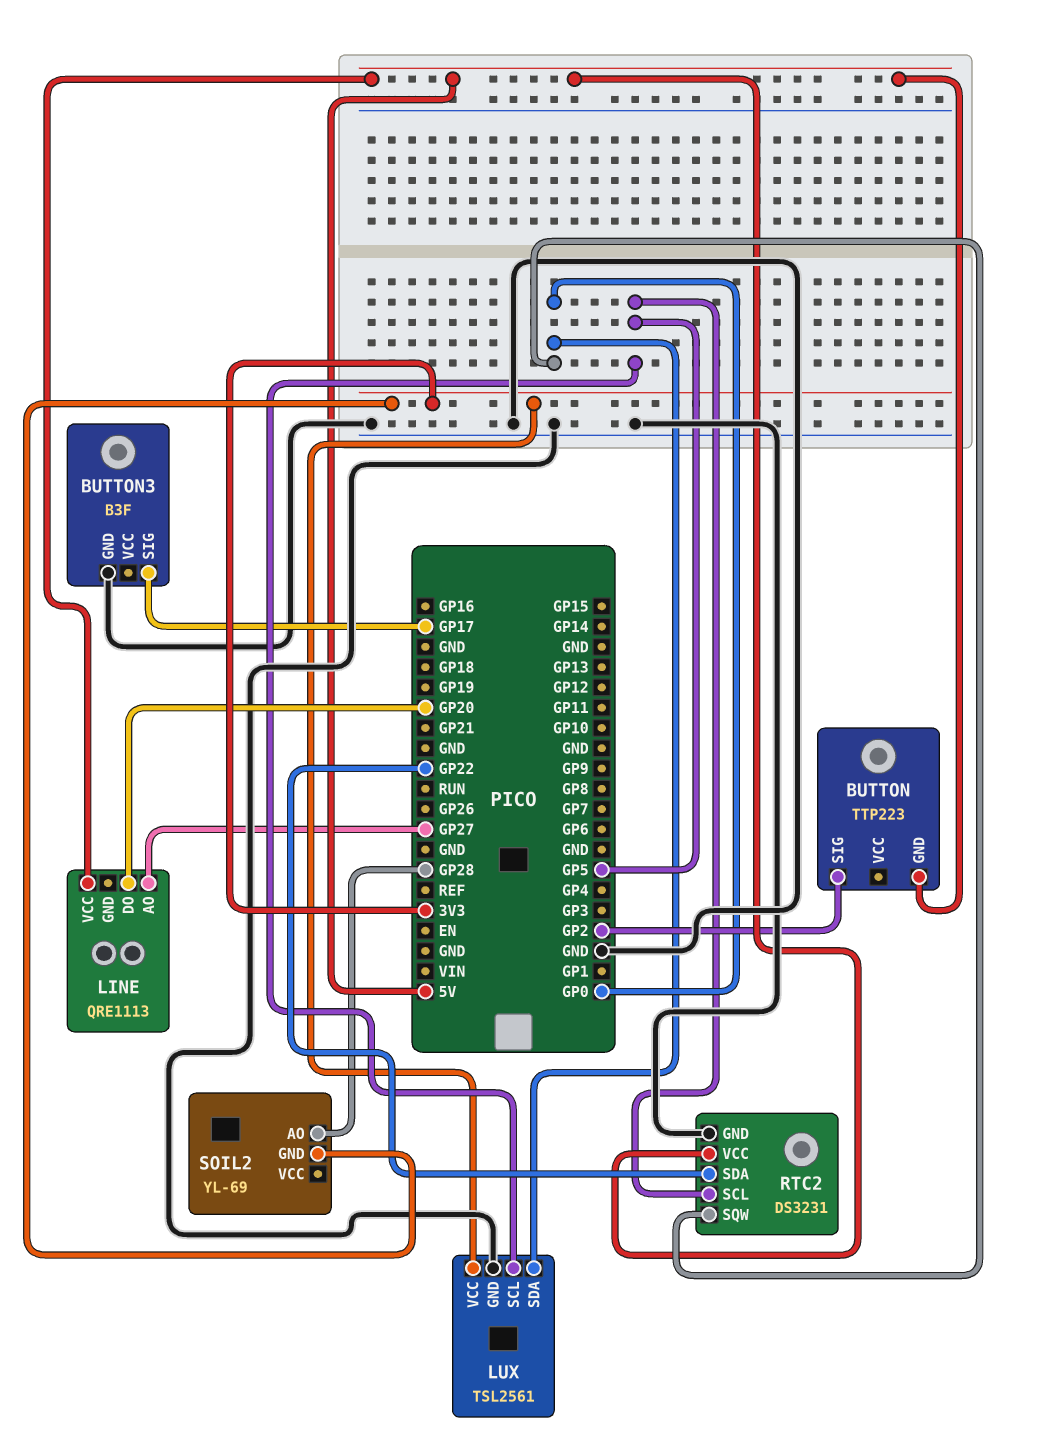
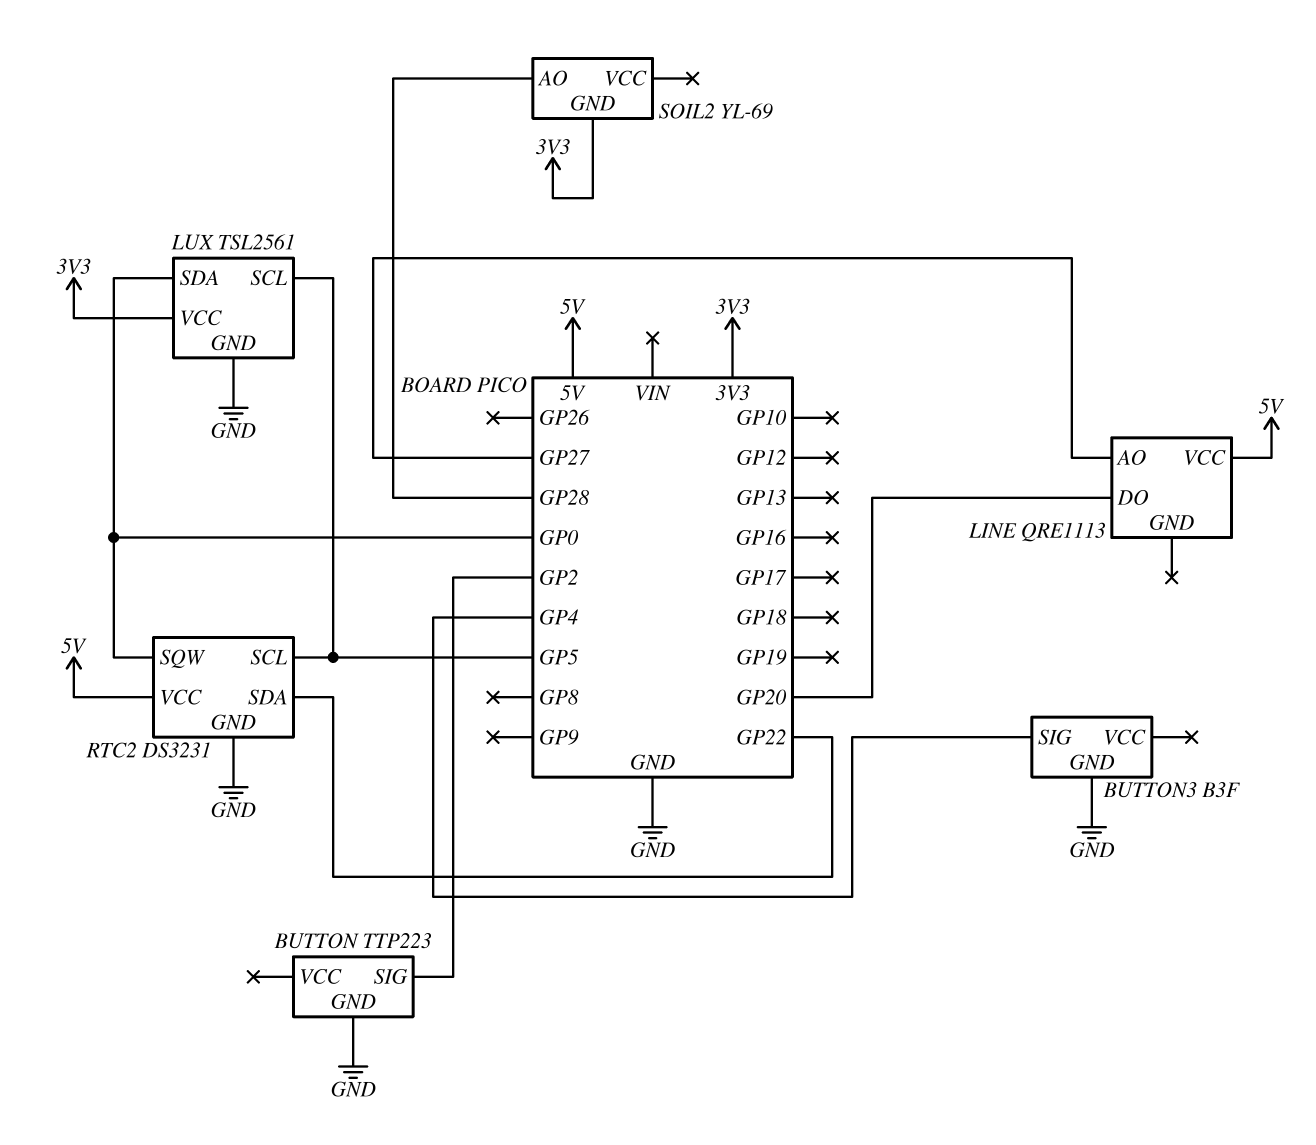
BUTTON pin GND: 5V -> GND
BUTTON3 pin SIG: GP17 -> GP4

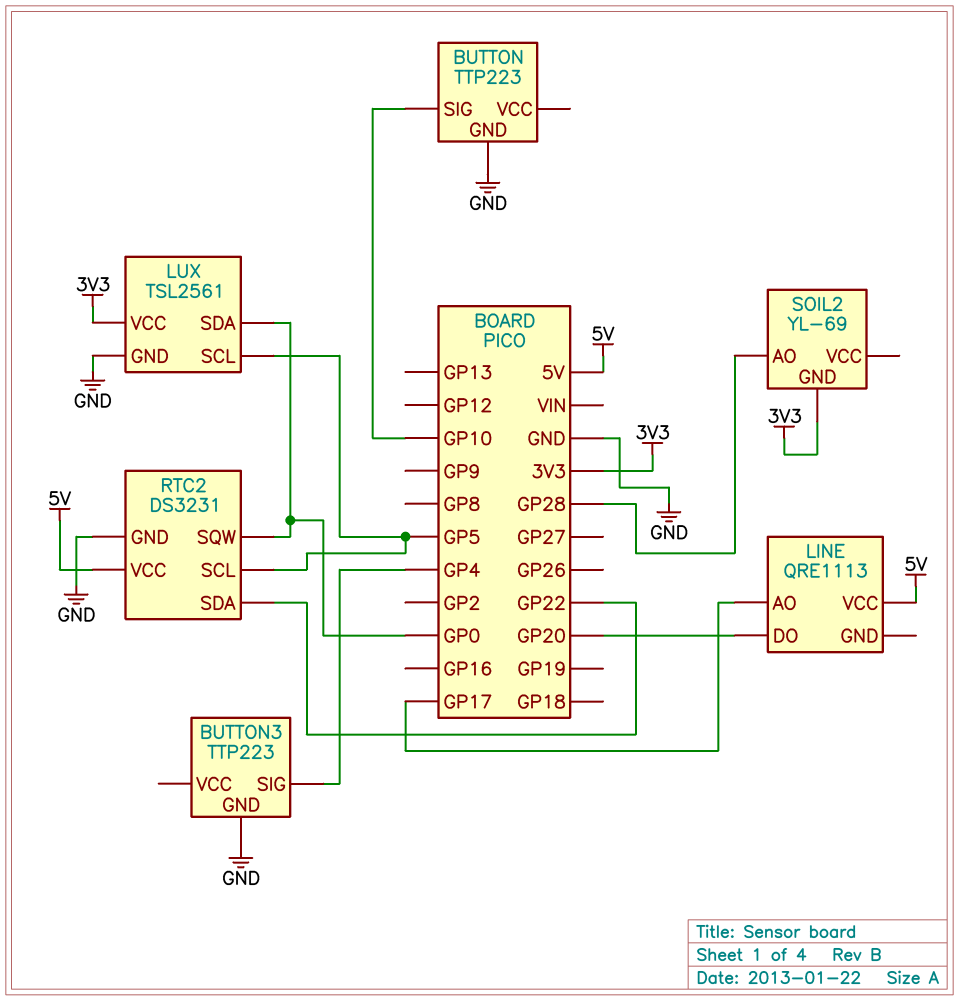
BUTTON pin SIG: GP2 -> GP10
BUTTON3: B3F -> TTP223
LINE pin AO: GP27 -> GP17

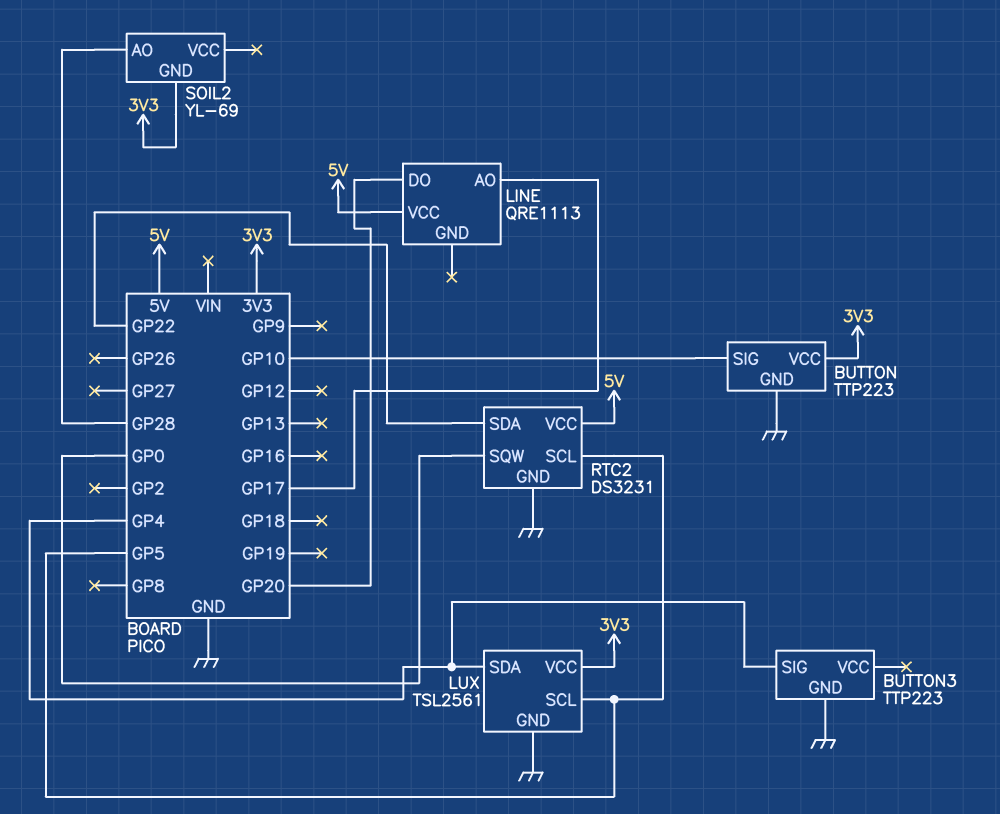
BUTTON pin VCC: none -> 3V3
LUX pin SDA: GP0 -> GP4

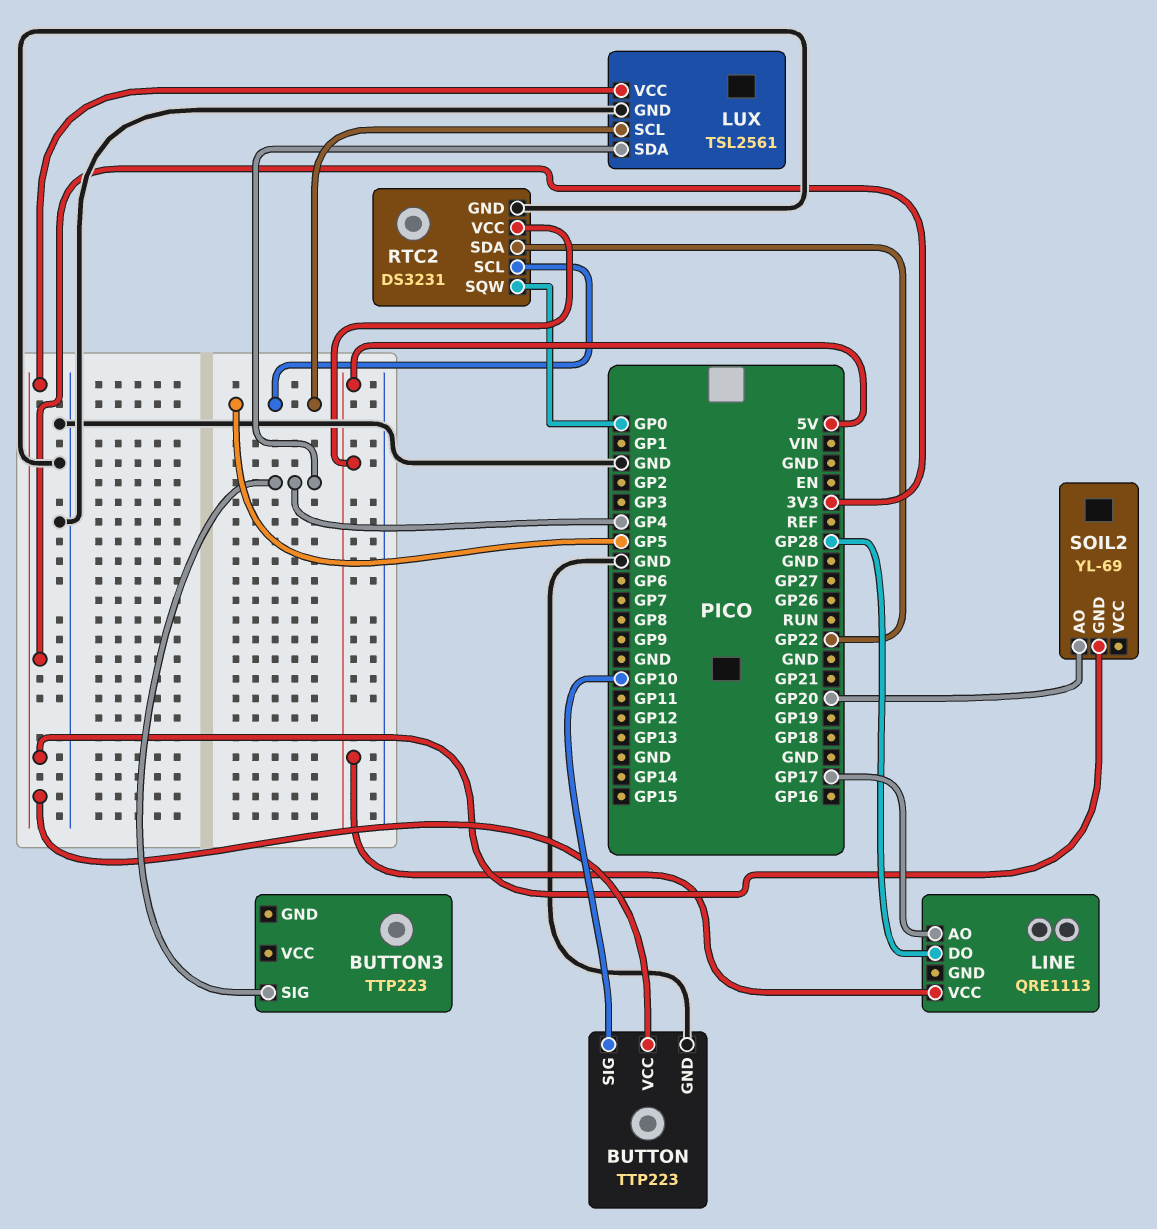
BUTTON3 pin GND: GND -> none
LINE pin DO: GP20 -> GP28
SOIL2 pin AO: GP28 -> GP20

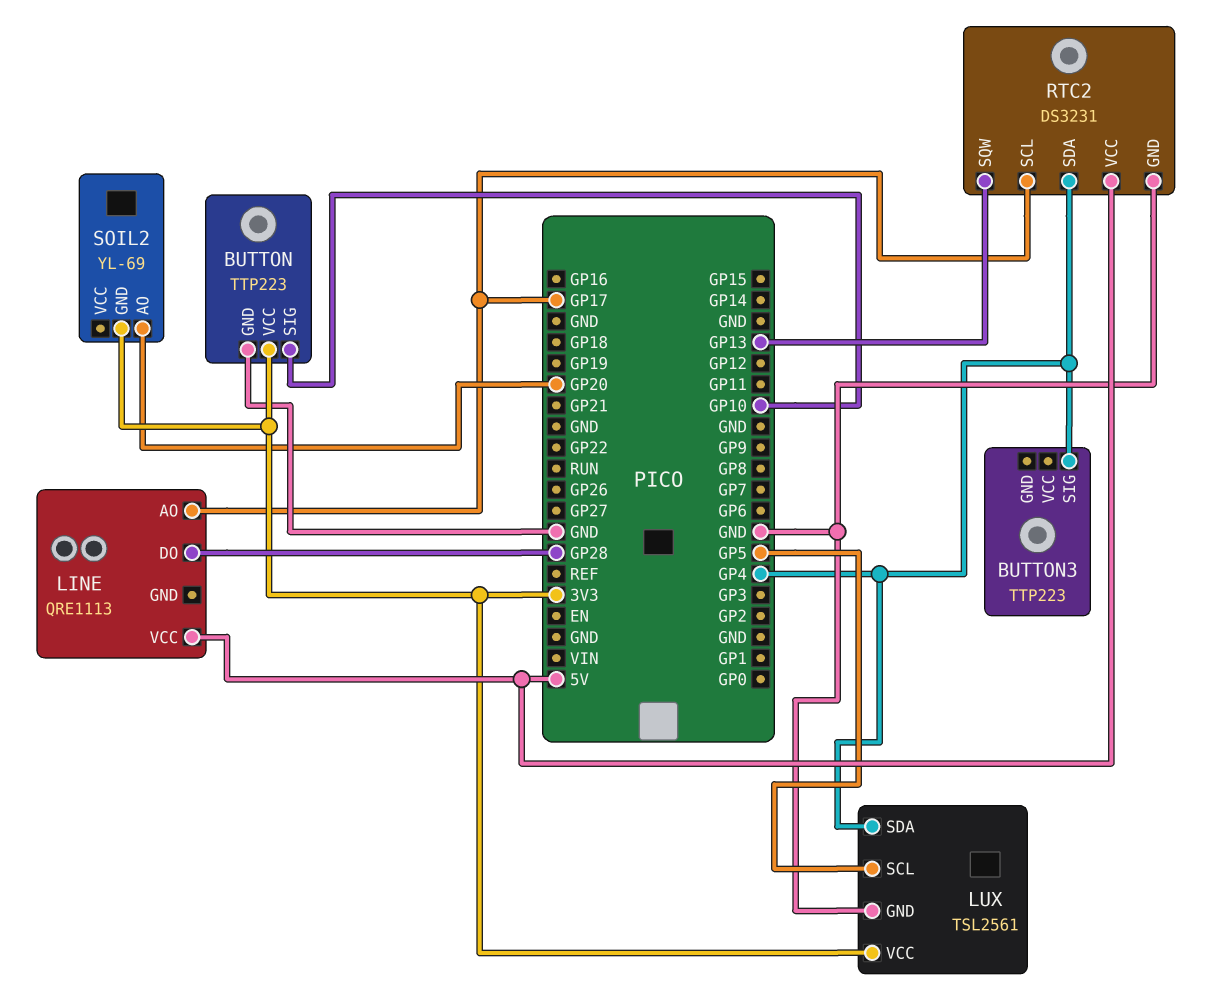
RTC2 pin SCL: GP5 -> GP17
RTC2 pin SDA: GP22 -> GP4
RTC2 pin SQW: GP0 -> GP13

